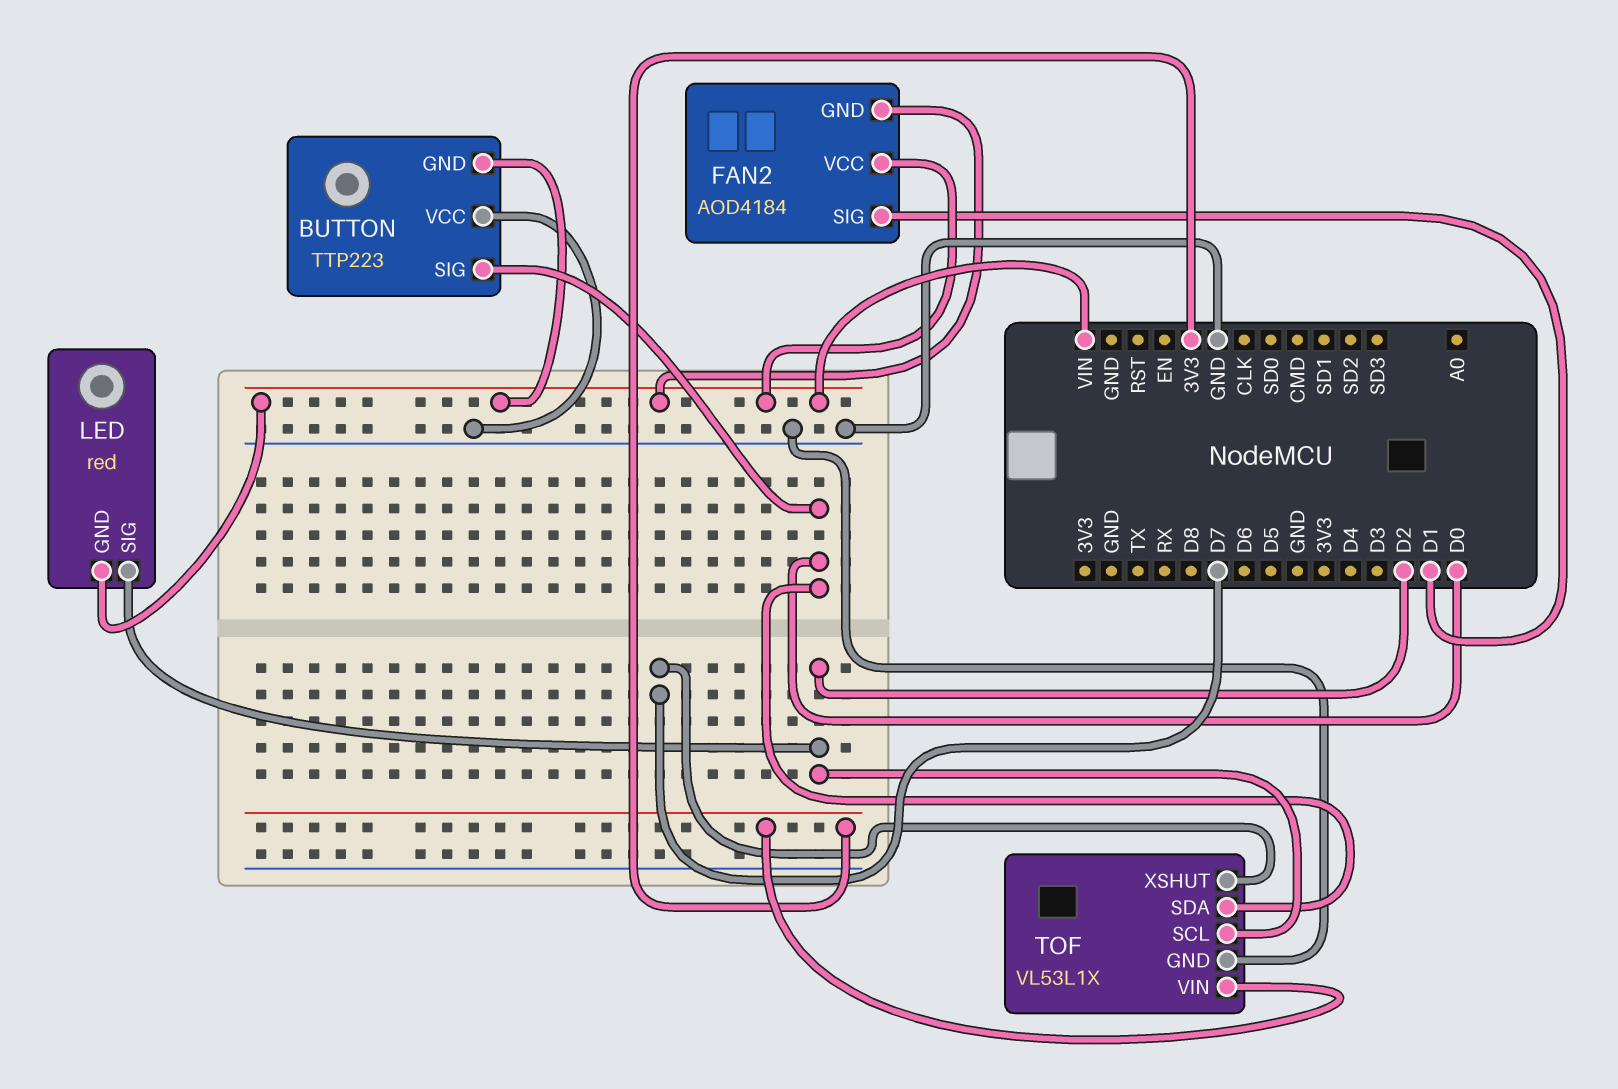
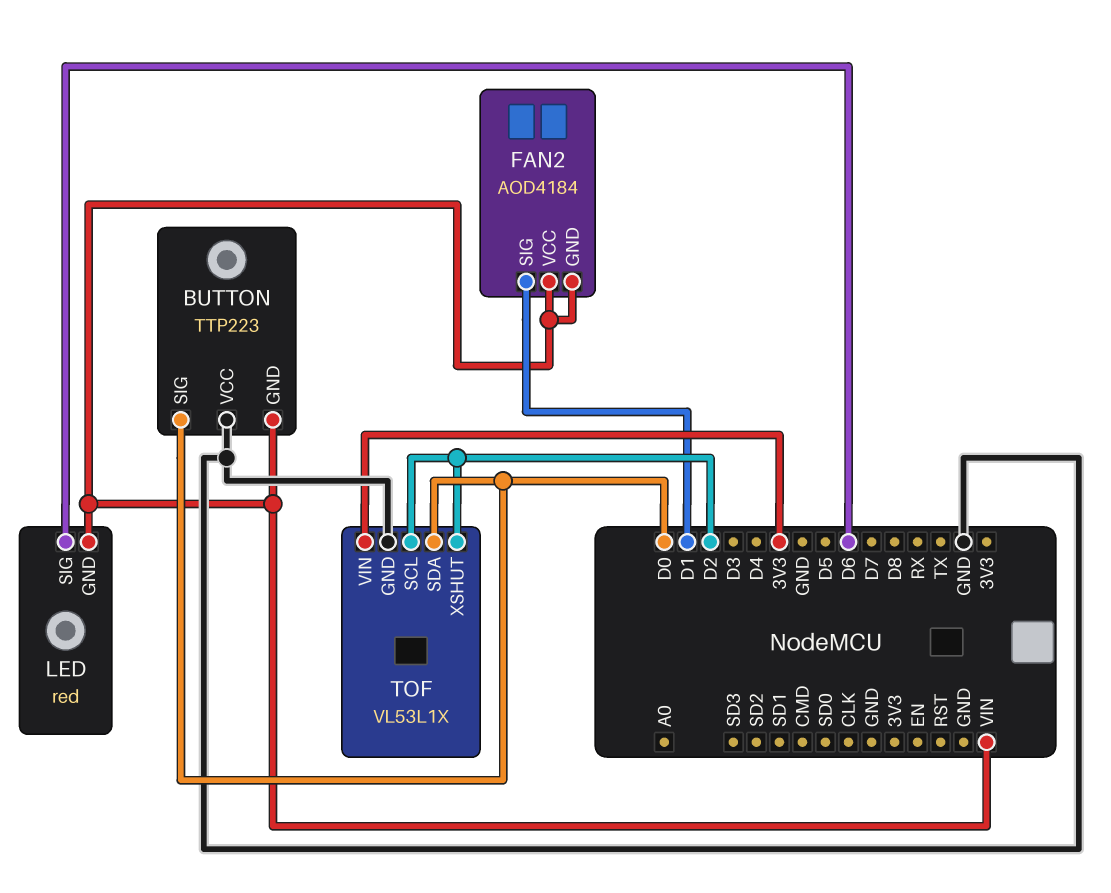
LED pin SIG: D2 -> D6
TOF pin XSHUT: D7 -> D2

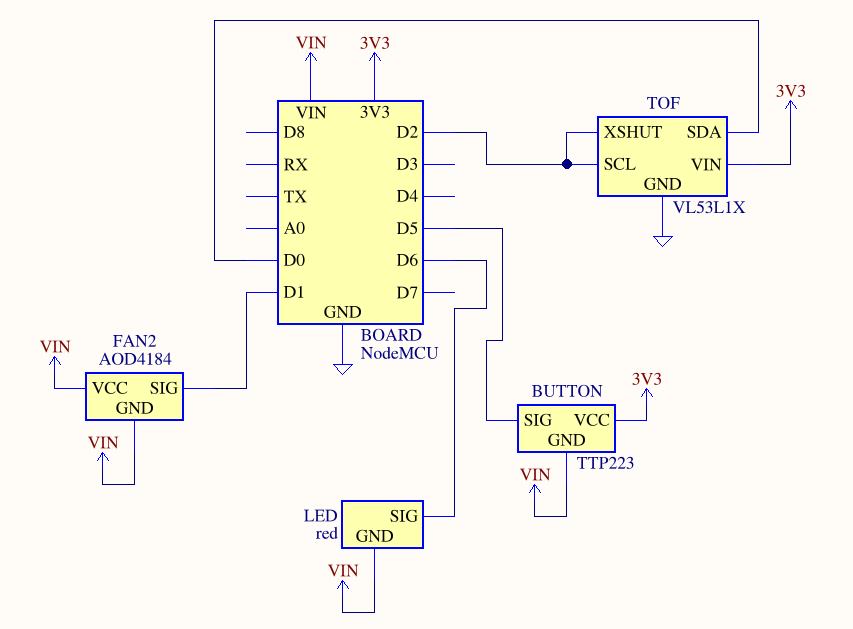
BUTTON pin SIG: D0 -> D5
BUTTON pin VCC: GND -> 3V3

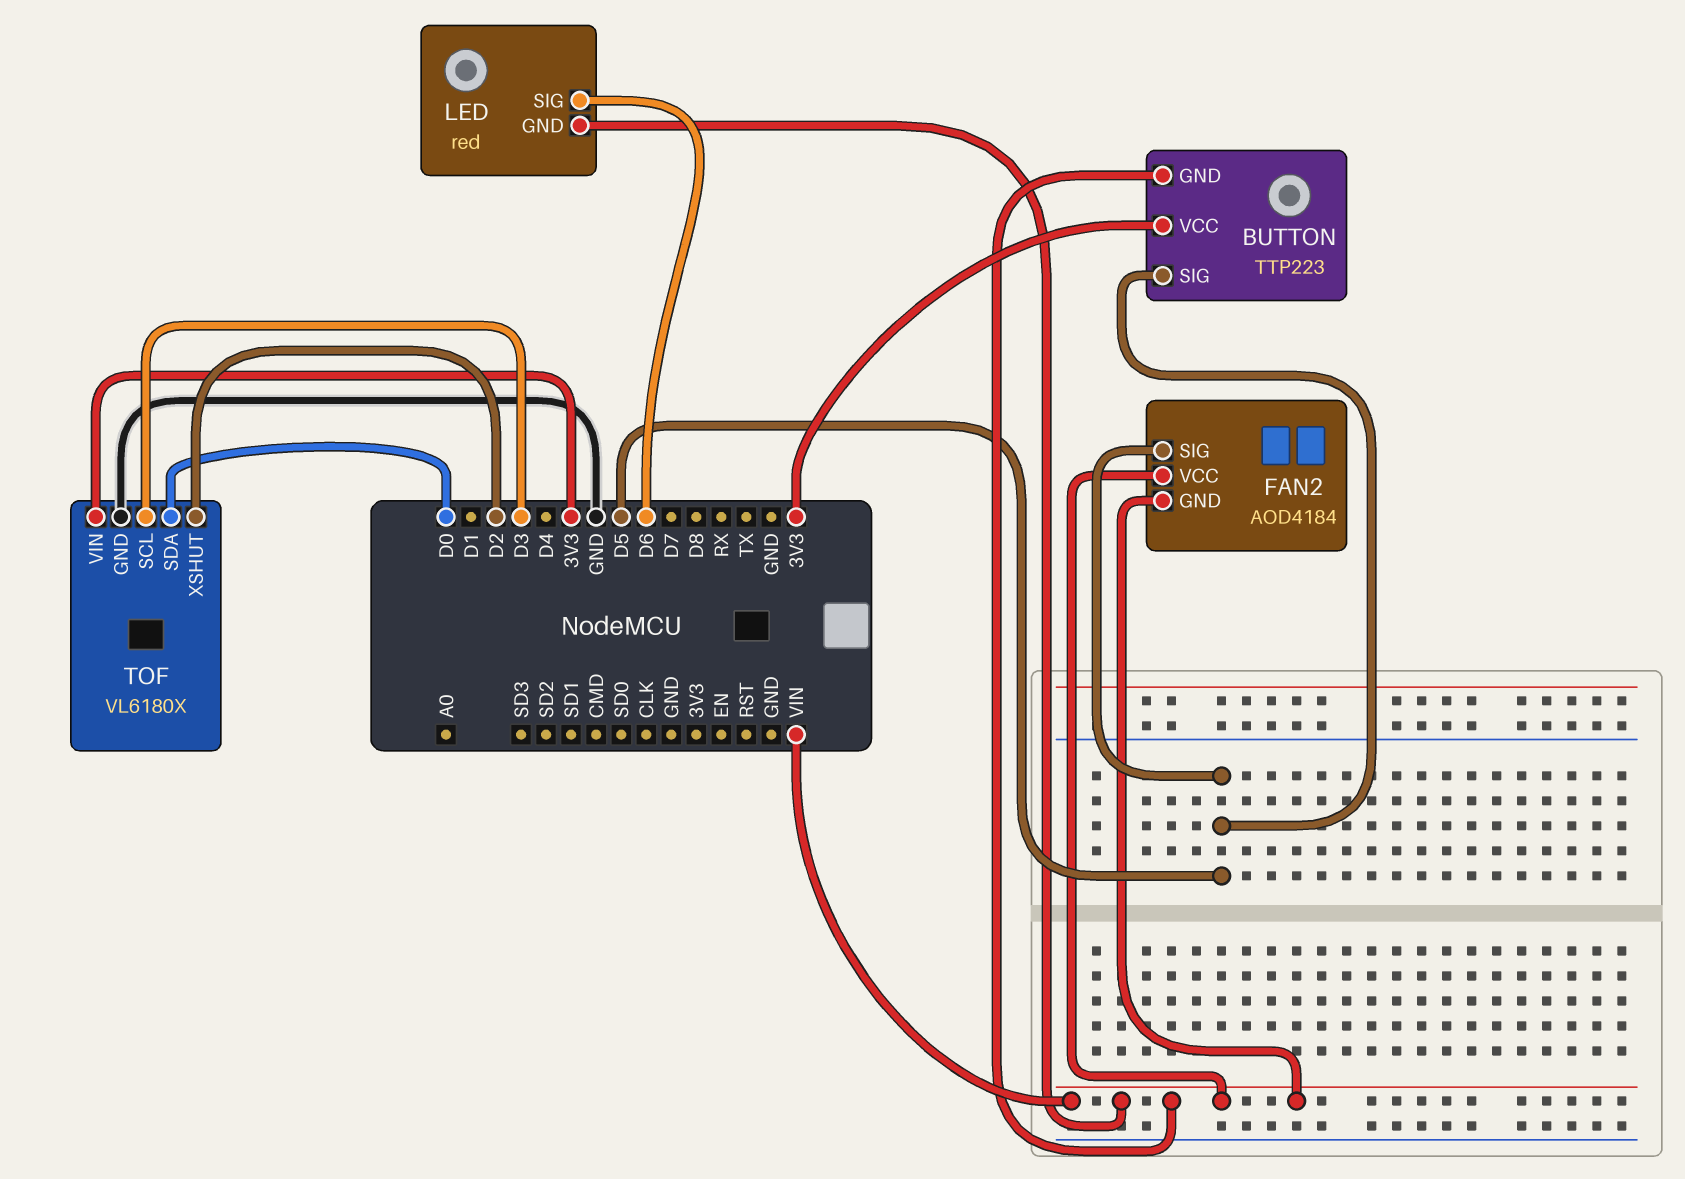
FAN2 pin SIG: D1 -> D5
TOF: VL53L1X -> VL6180X
TOF pin SCL: D2 -> D3

